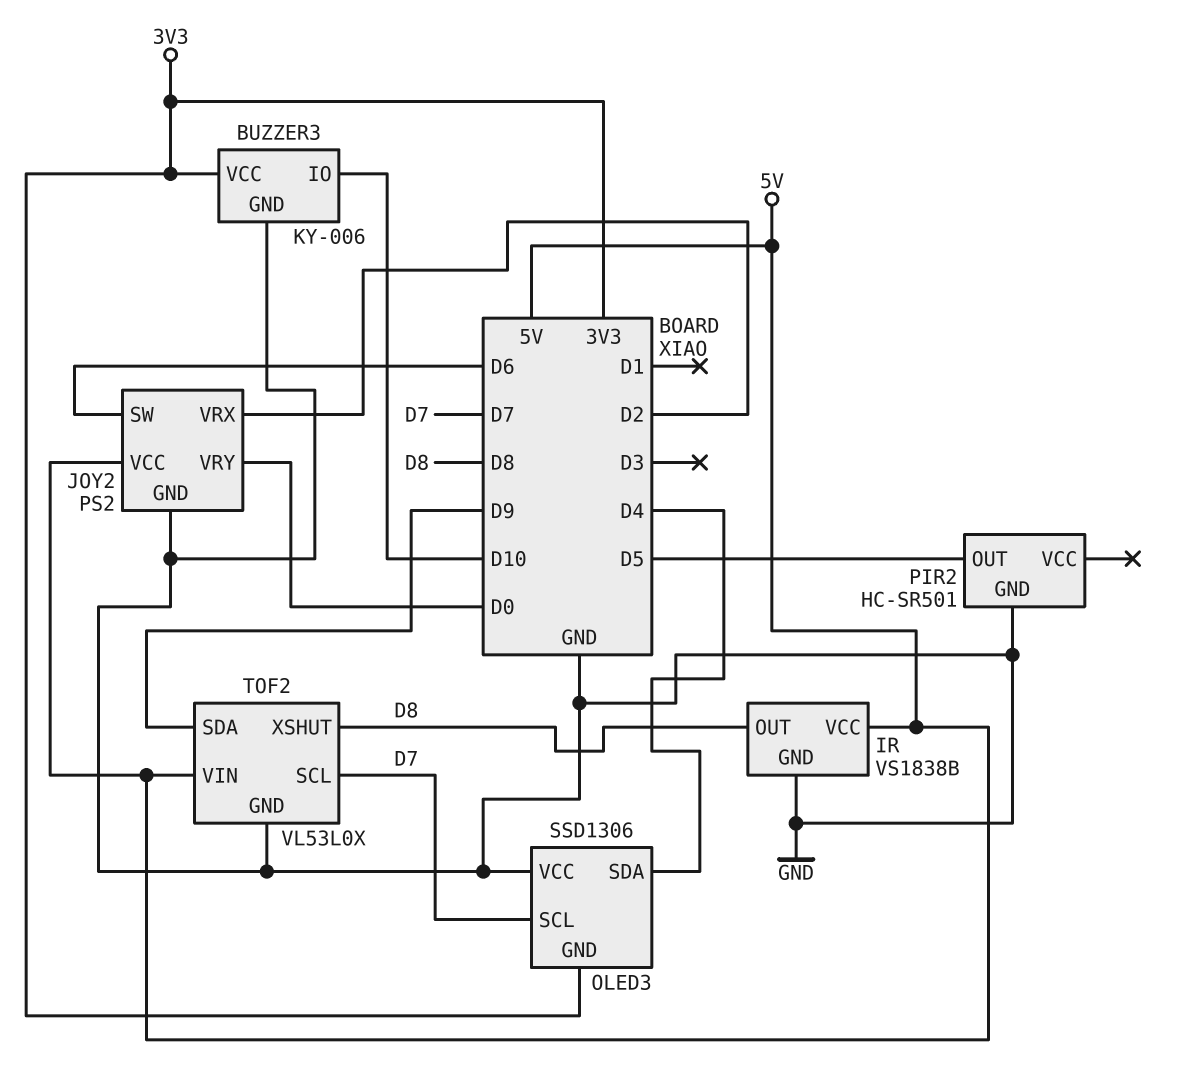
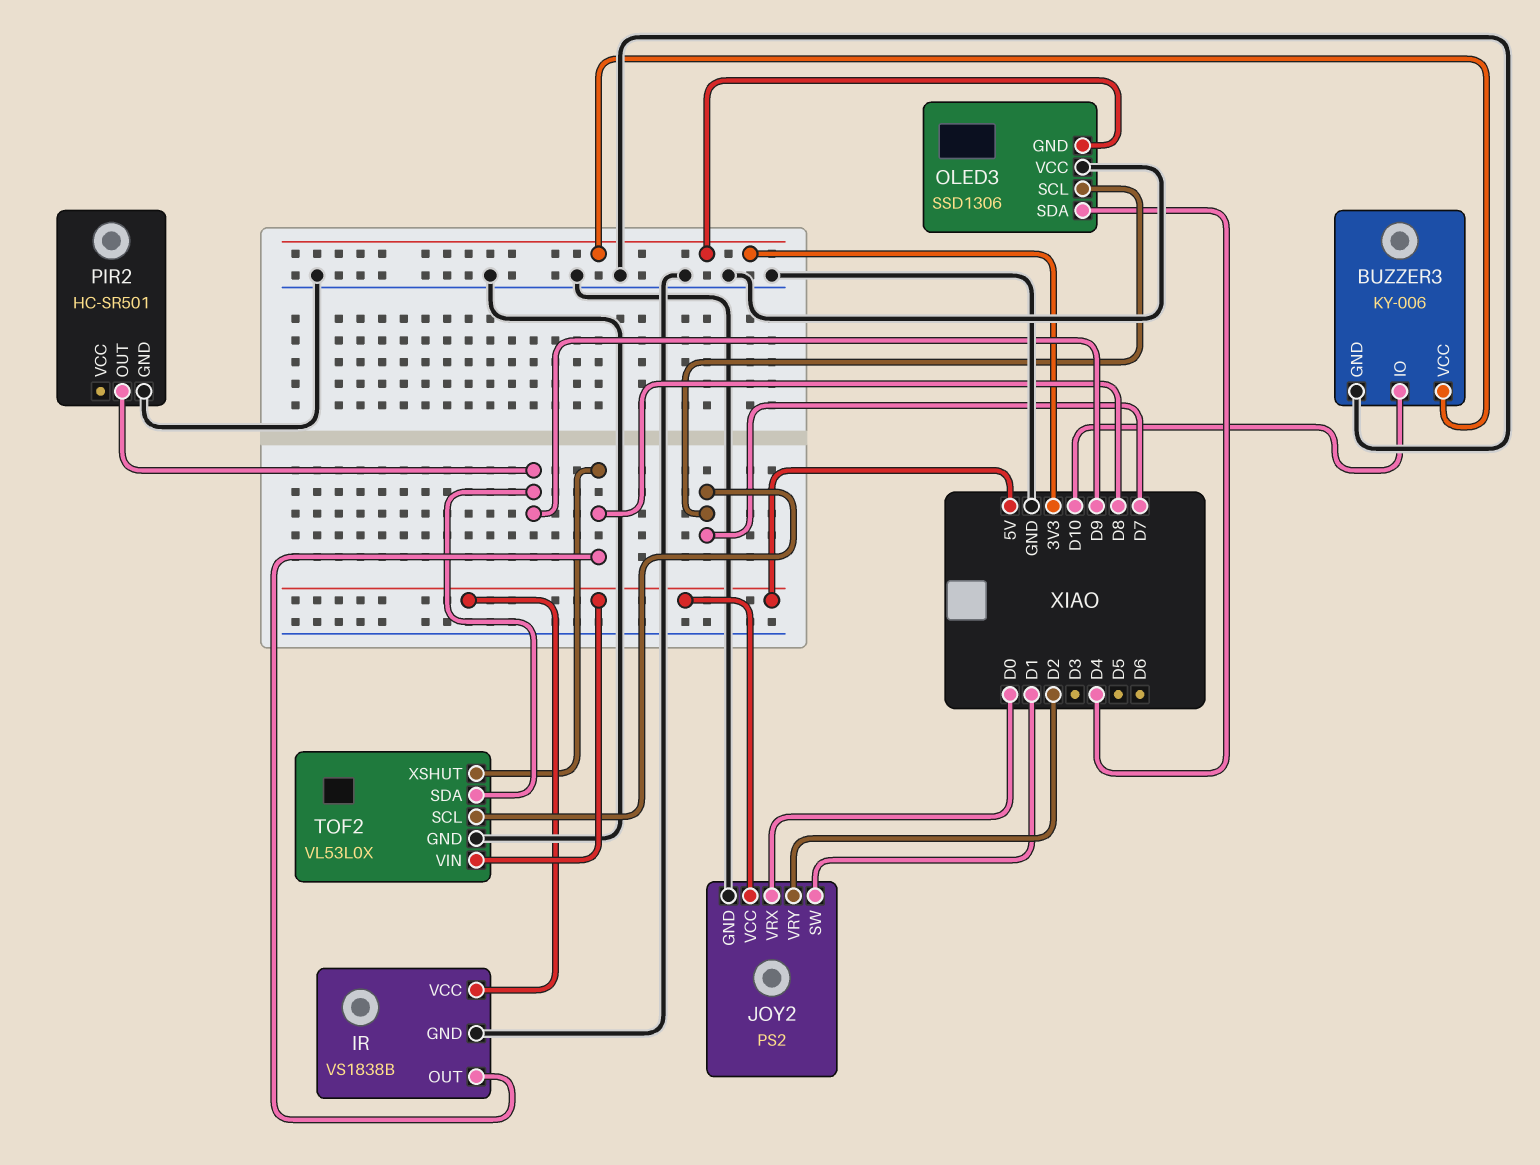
JOY2 pin SW: D6 -> D1
JOY2 pin VRX: D2 -> D0
JOY2 pin VRY: D0 -> D2
PIR2 pin OUT: D5 -> D9

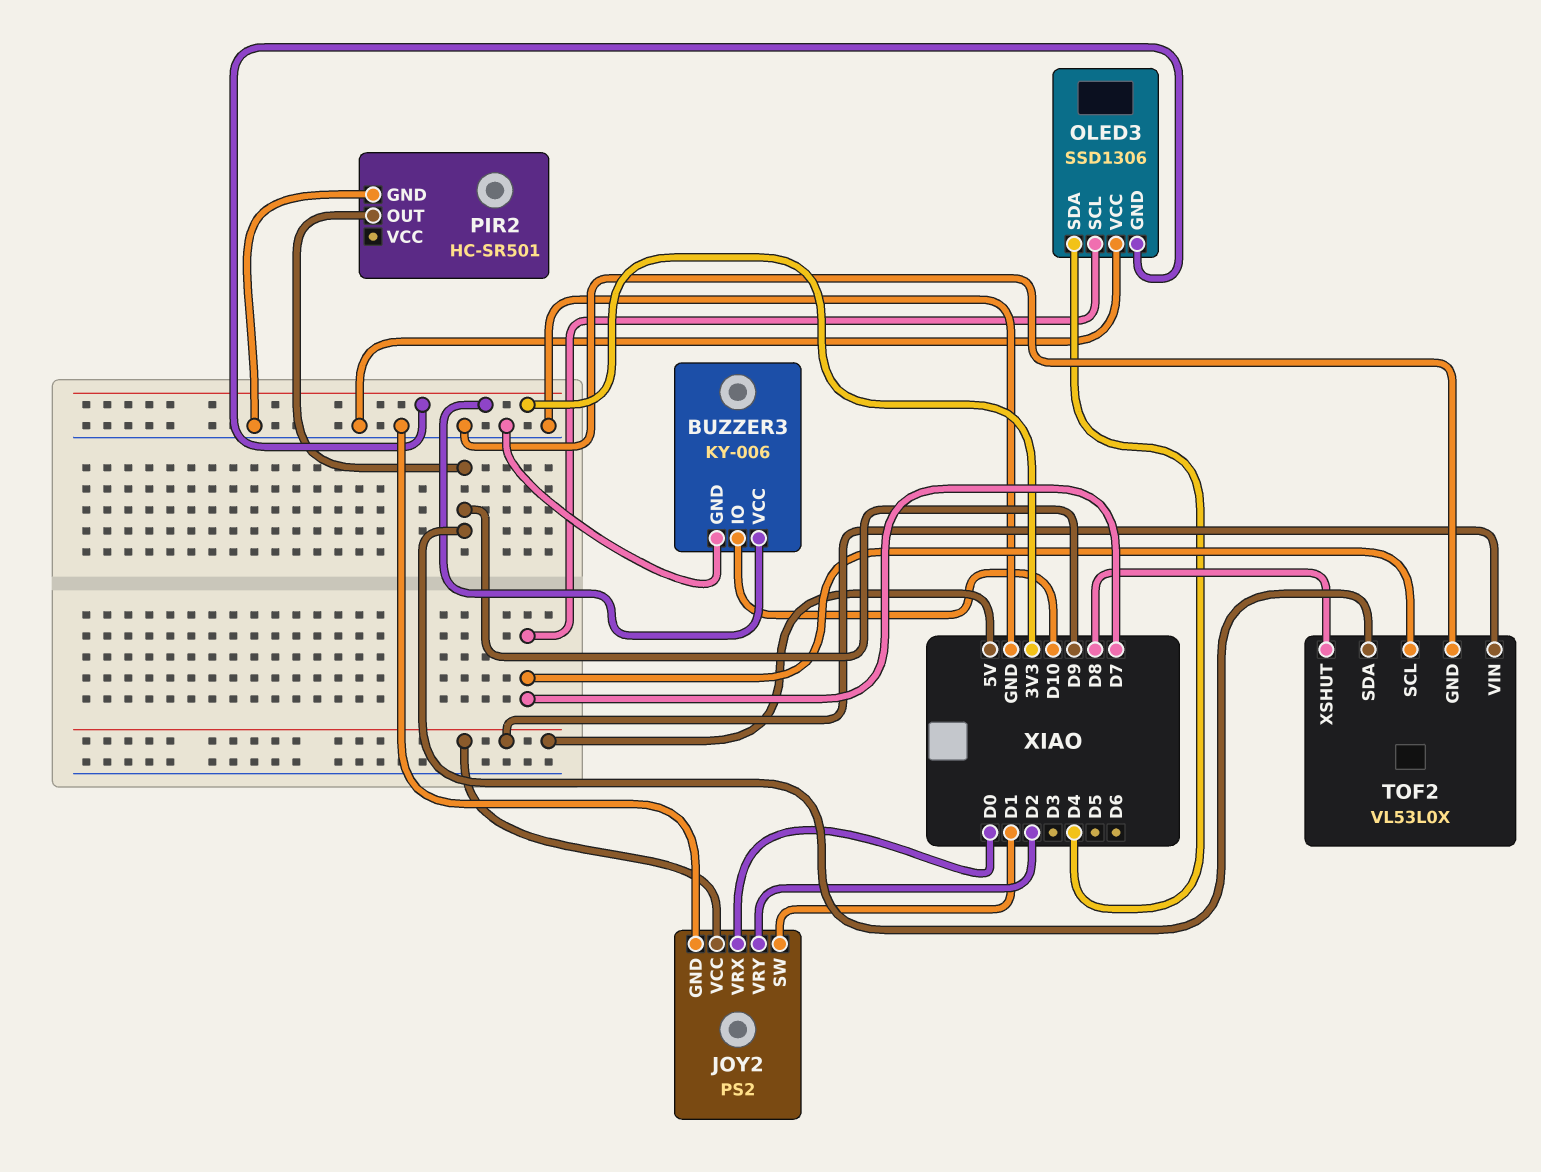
IR: VS1838B -> none
IR pin GND: GND -> none
IR pin OUT: D8 -> none
IR pin VCC: 5V -> none

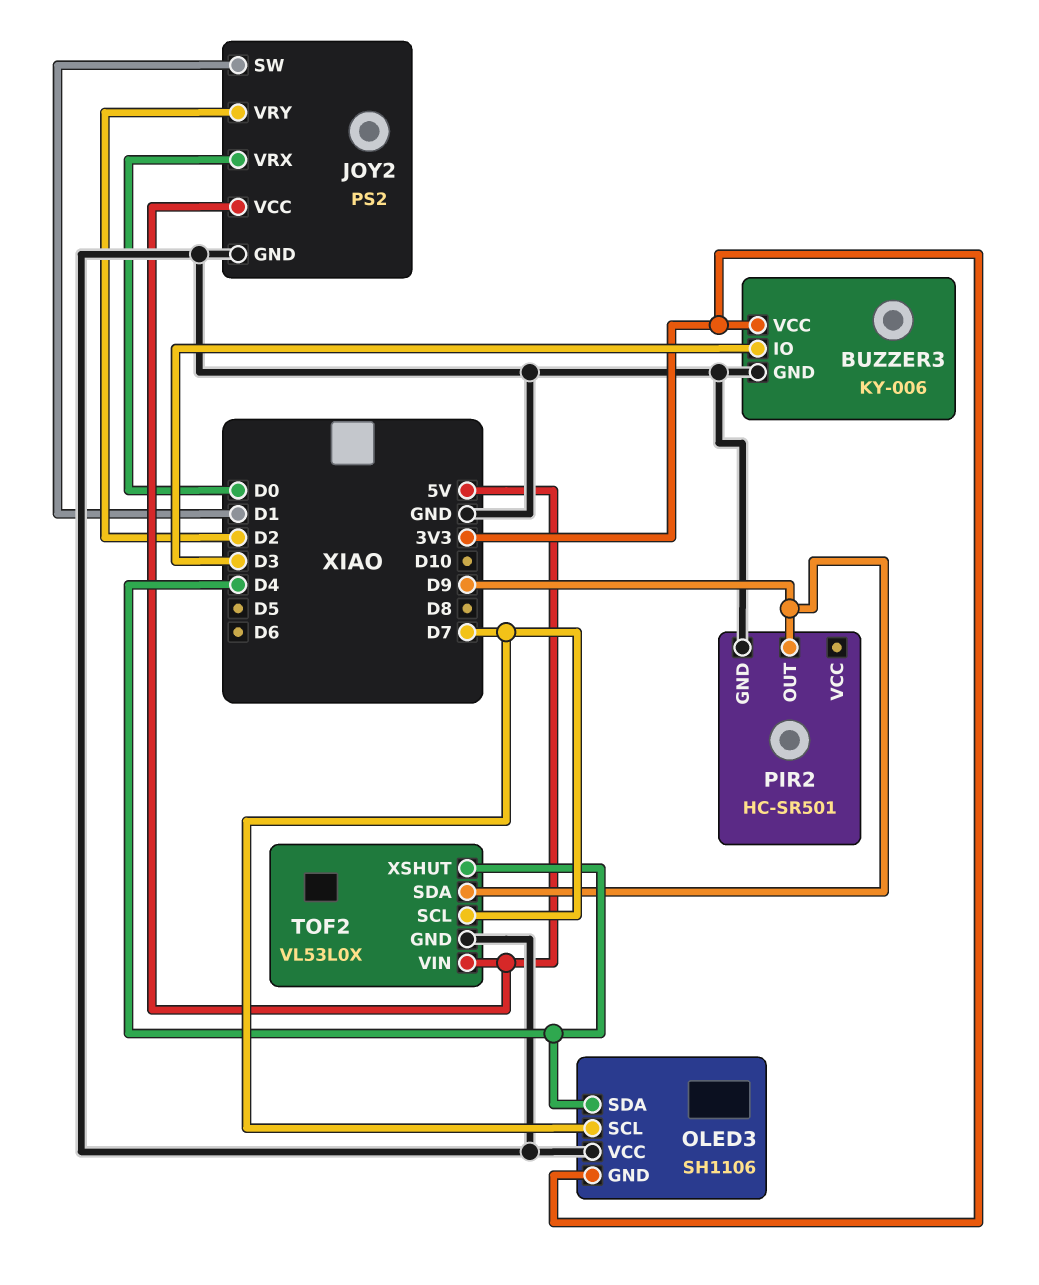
BUZZER3 pin IO: D10 -> D3
OLED3: SSD1306 -> SH1106
TOF2 pin XSHUT: D8 -> D4

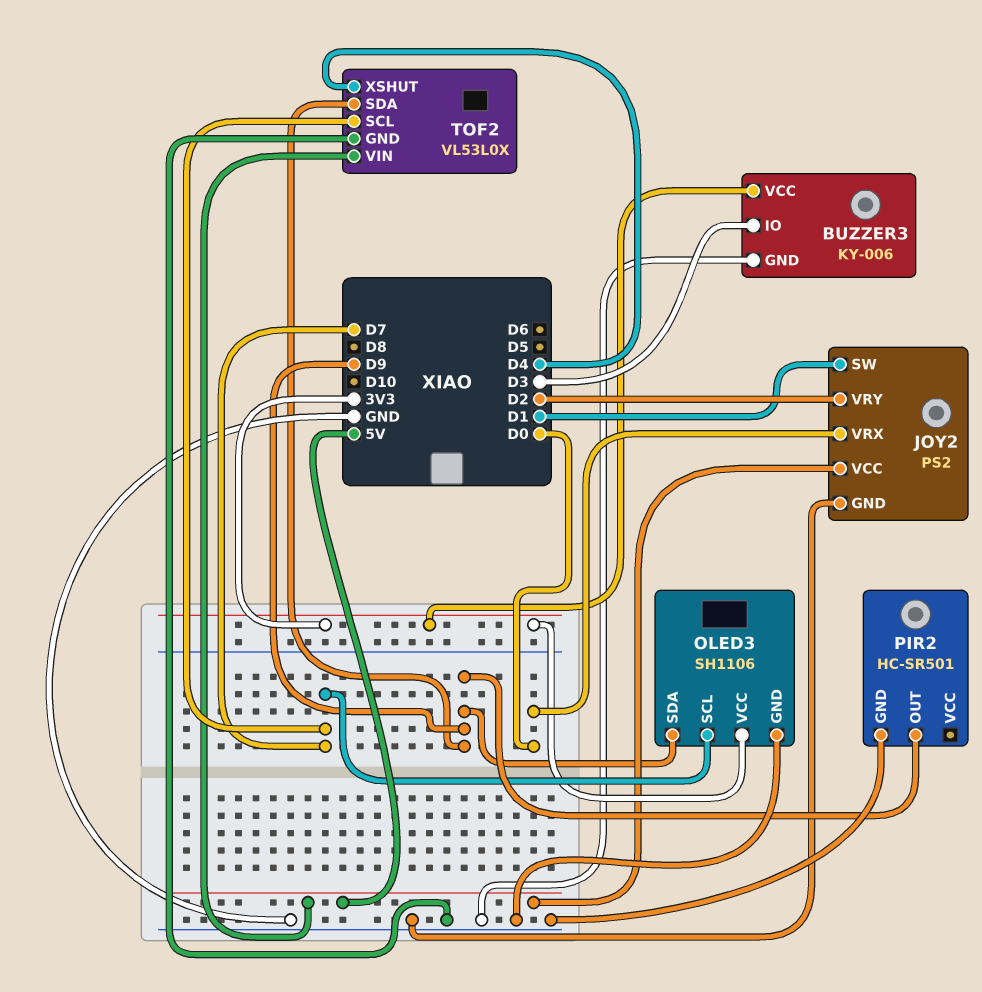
OLED3 pin GND: 3V3 -> GND
OLED3 pin SDA: D4 -> D9
OLED3 pin VCC: GND -> 3V3

